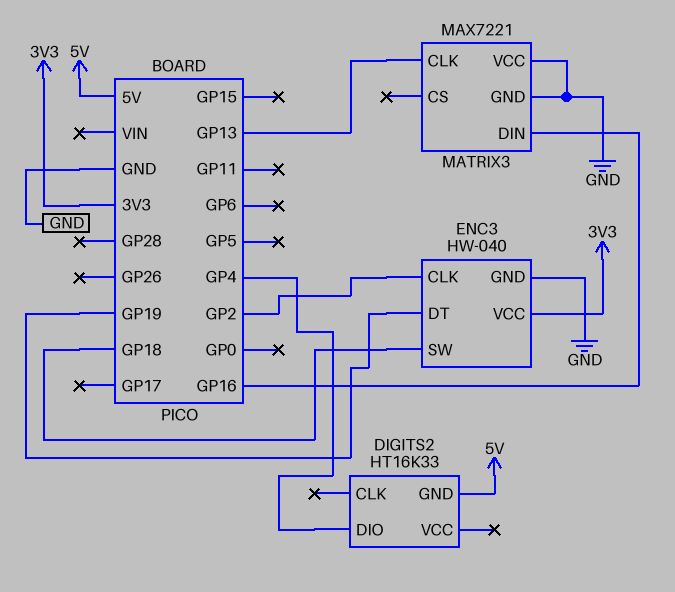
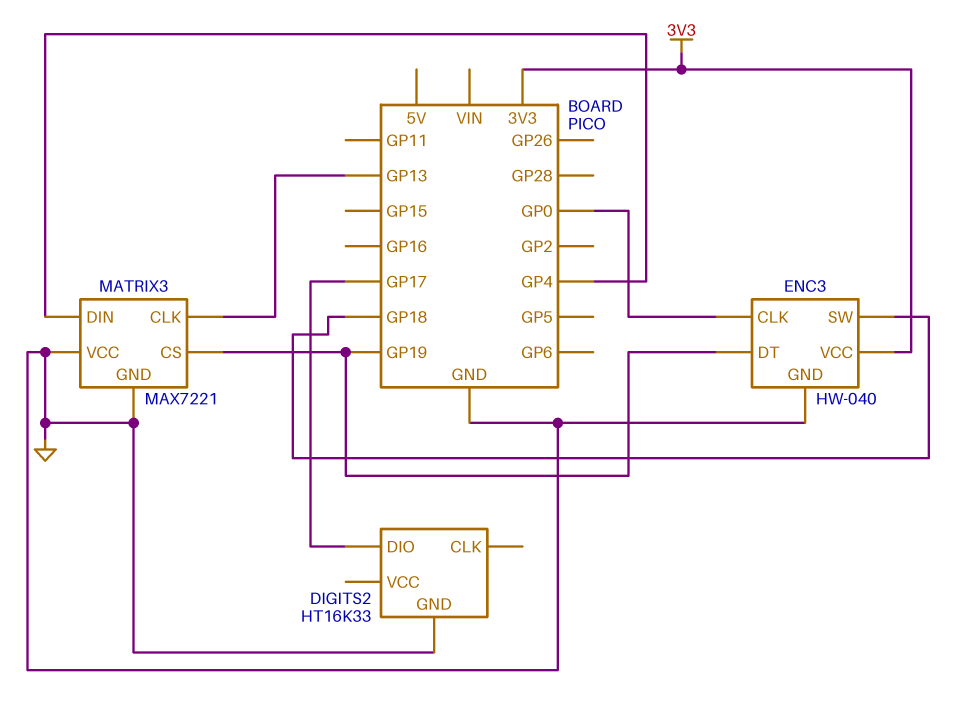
DIGITS2 pin DIO: GP4 -> GP17
DIGITS2 pin GND: 5V -> GND
ENC3 pin CLK: GP2 -> GP0
MATRIX3 pin CS: none -> GP19
MATRIX3 pin DIN: GP16 -> GP4

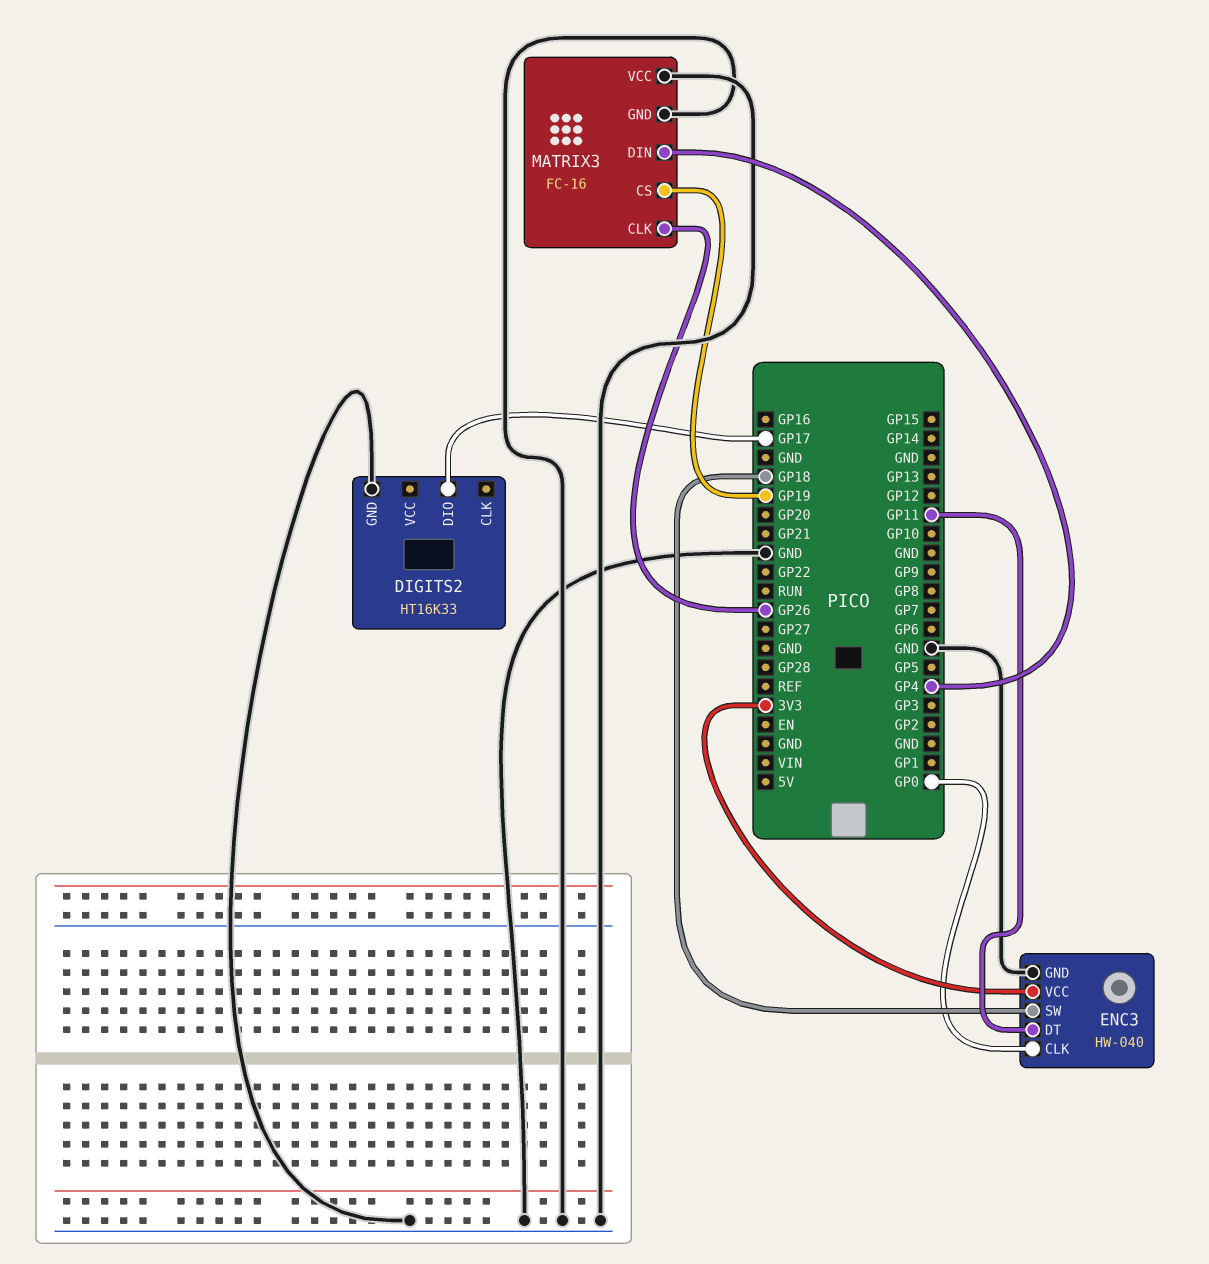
ENC3 pin DT: GP19 -> GP11
MATRIX3: MAX7221 -> FC-16
MATRIX3 pin CLK: GP13 -> GP26

